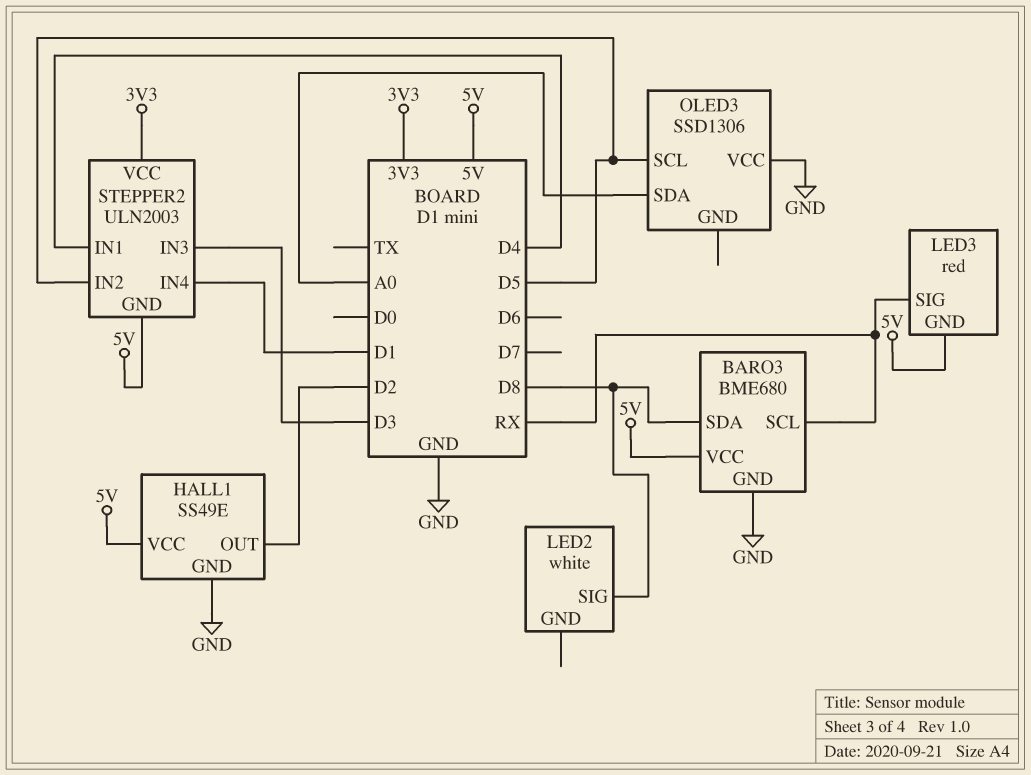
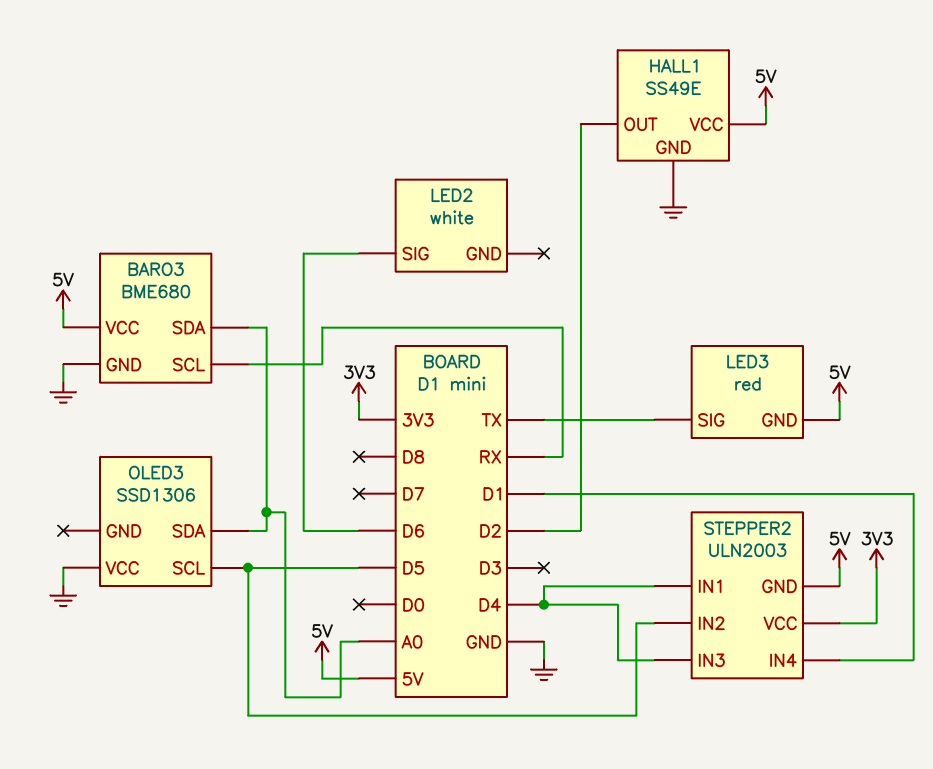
BARO3 pin SDA: D8 -> A0
LED2 pin SIG: D8 -> D6
LED3 pin SIG: RX -> TX
STEPPER2 pin IN3: D3 -> D4

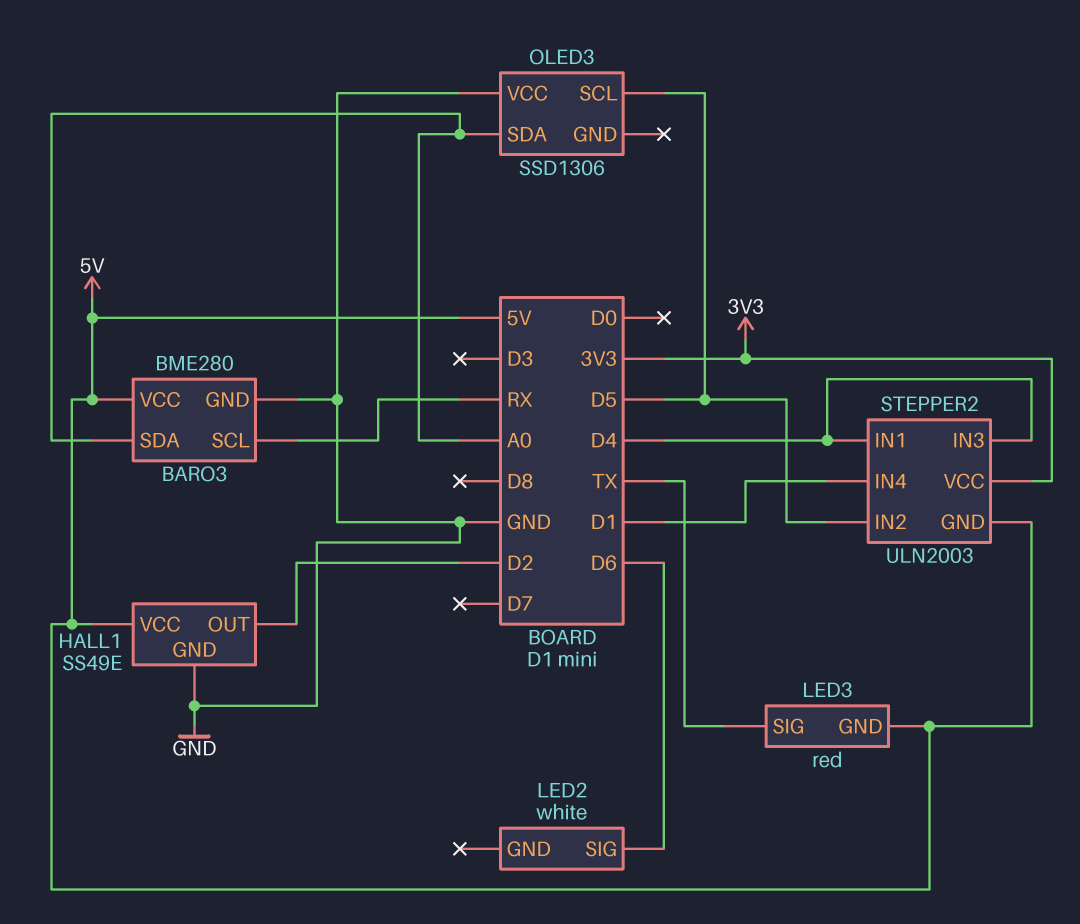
BARO3: BME680 -> BME280

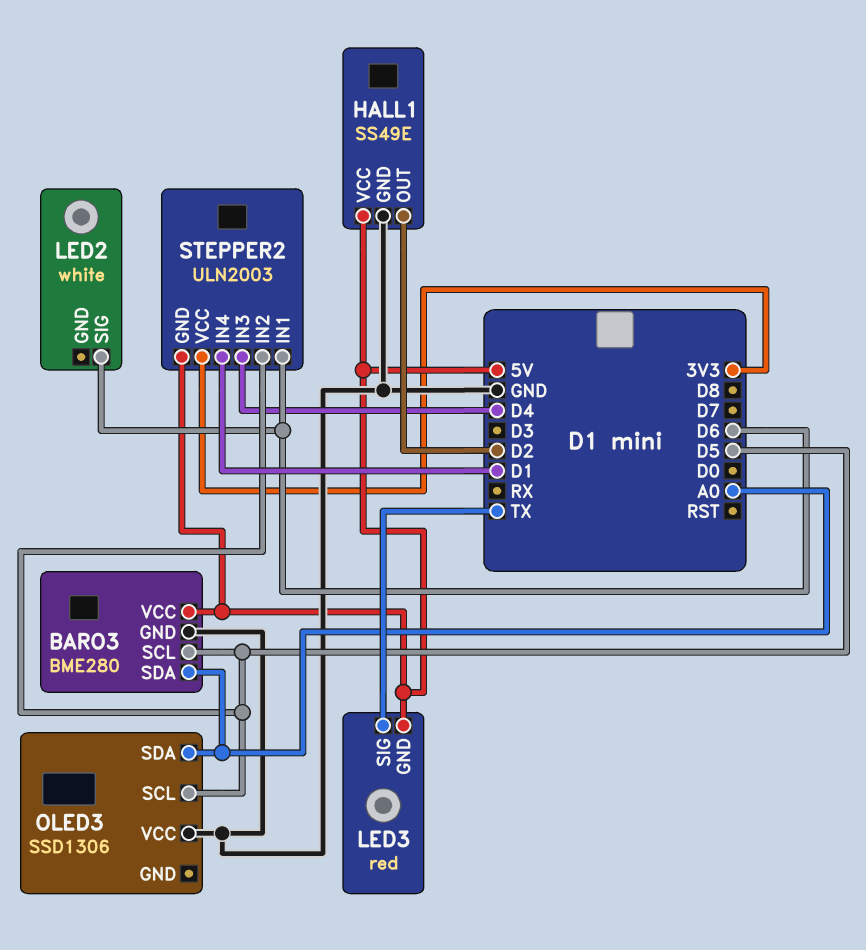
BARO3 pin SCL: RX -> D5
STEPPER2 pin IN1: D4 -> D6

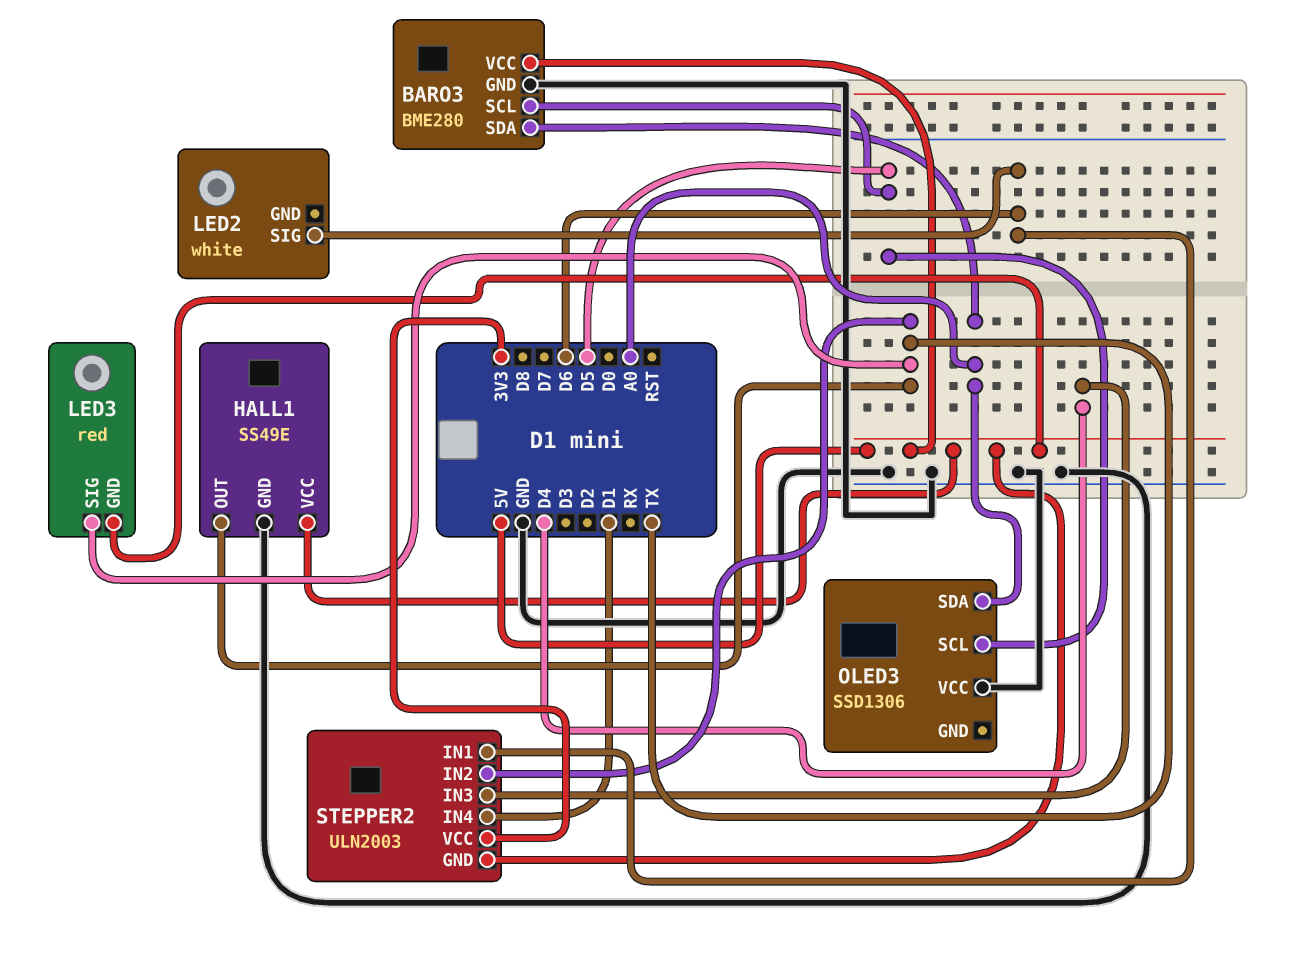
HALL1 pin OUT: D2 -> TX
STEPPER2 pin IN2: D5 -> TX

